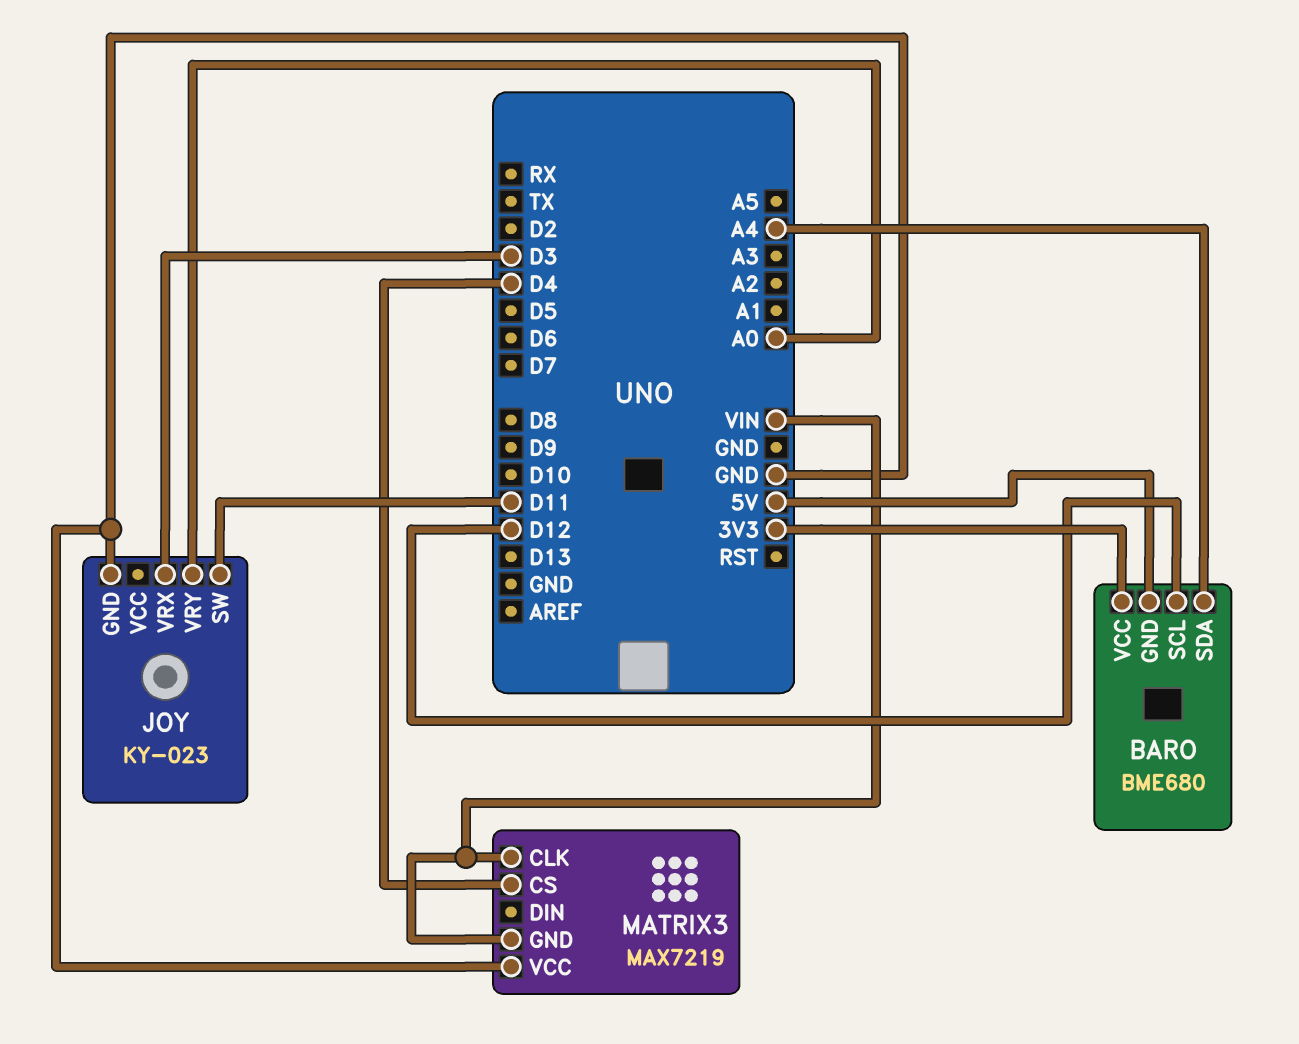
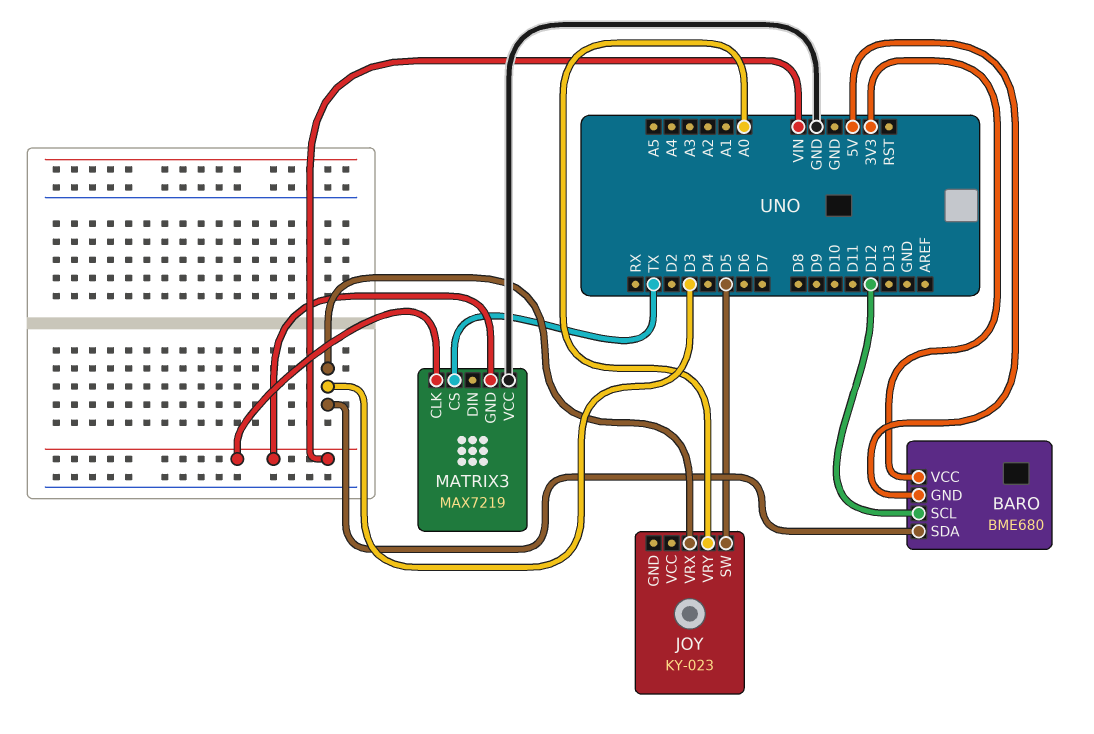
BARO pin SDA: A4 -> D3
JOY pin GND: GND -> none
JOY pin SW: D11 -> D5
MATRIX3 pin CS: D4 -> TX

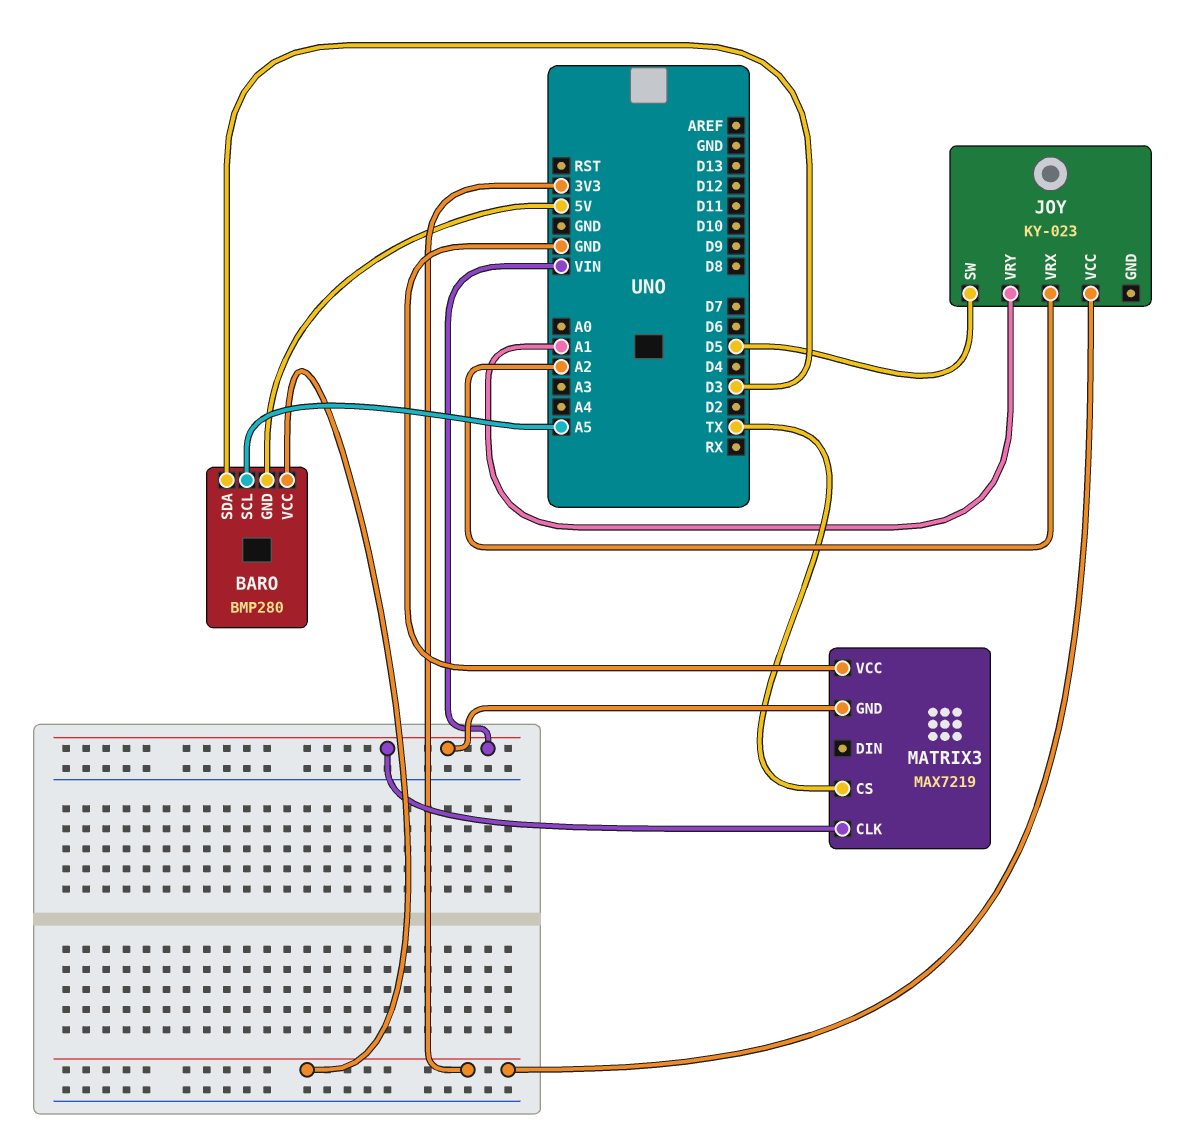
BARO: BME680 -> BMP280
BARO pin SCL: D12 -> A5
JOY pin VCC: none -> 3V3
JOY pin VRX: D3 -> A2
JOY pin VRY: A0 -> A1

